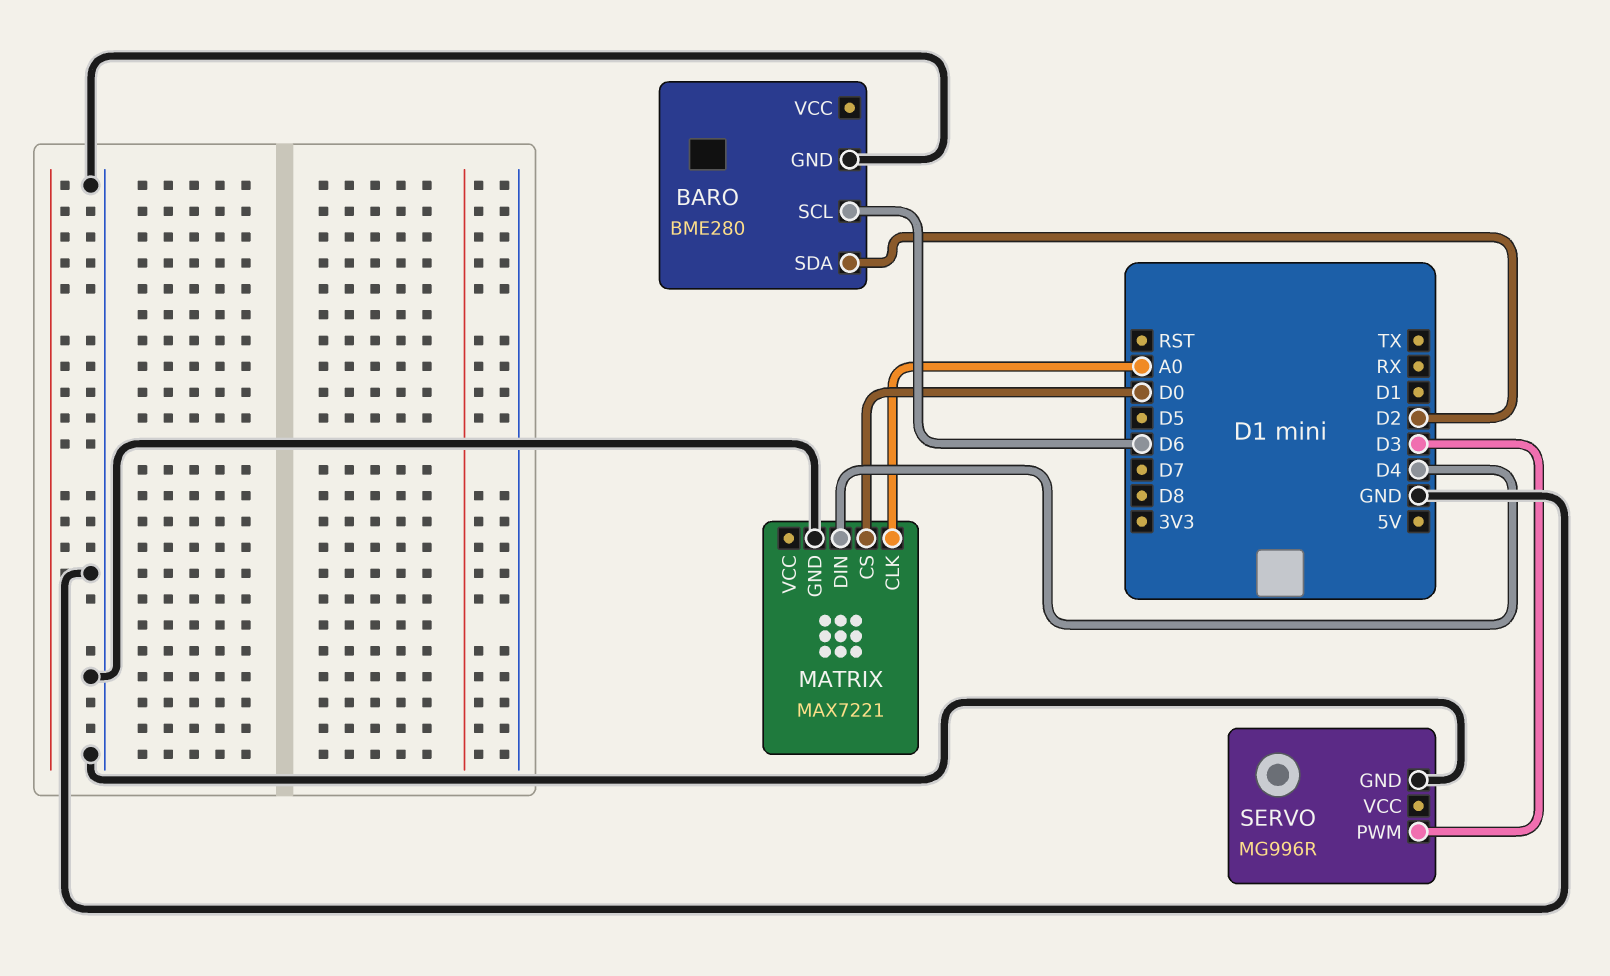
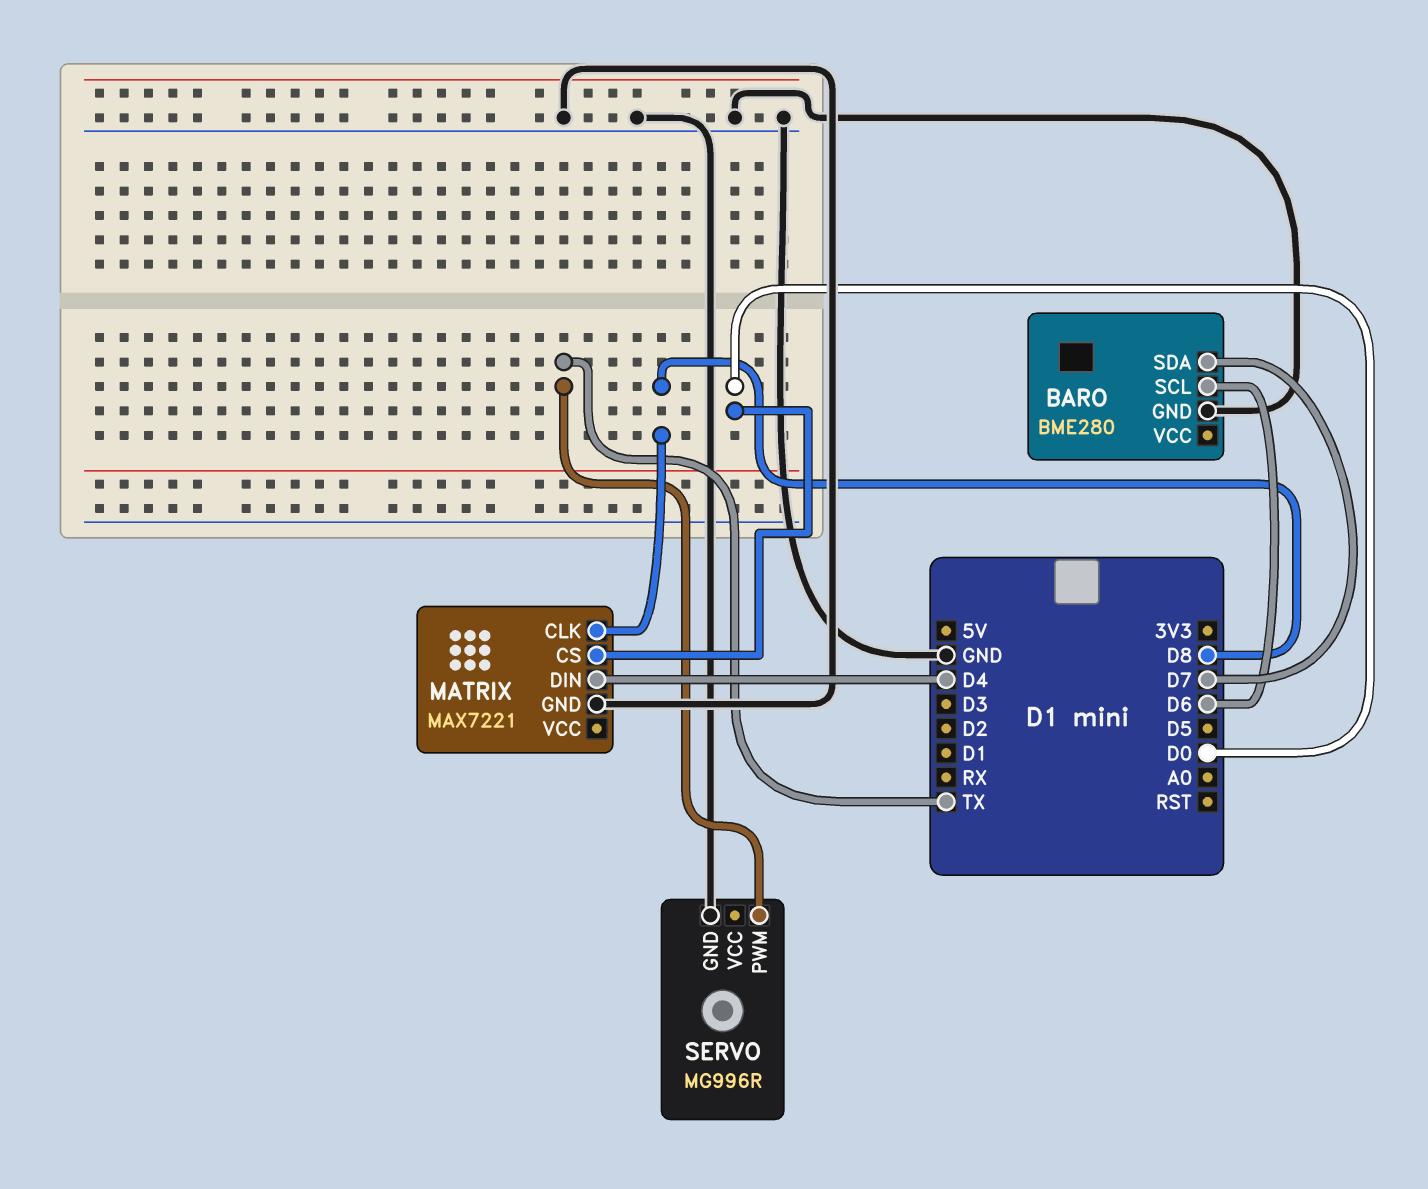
BARO pin SDA: D2 -> D7
MATRIX pin CLK: A0 -> D8
SERVO pin PWM: D3 -> TX

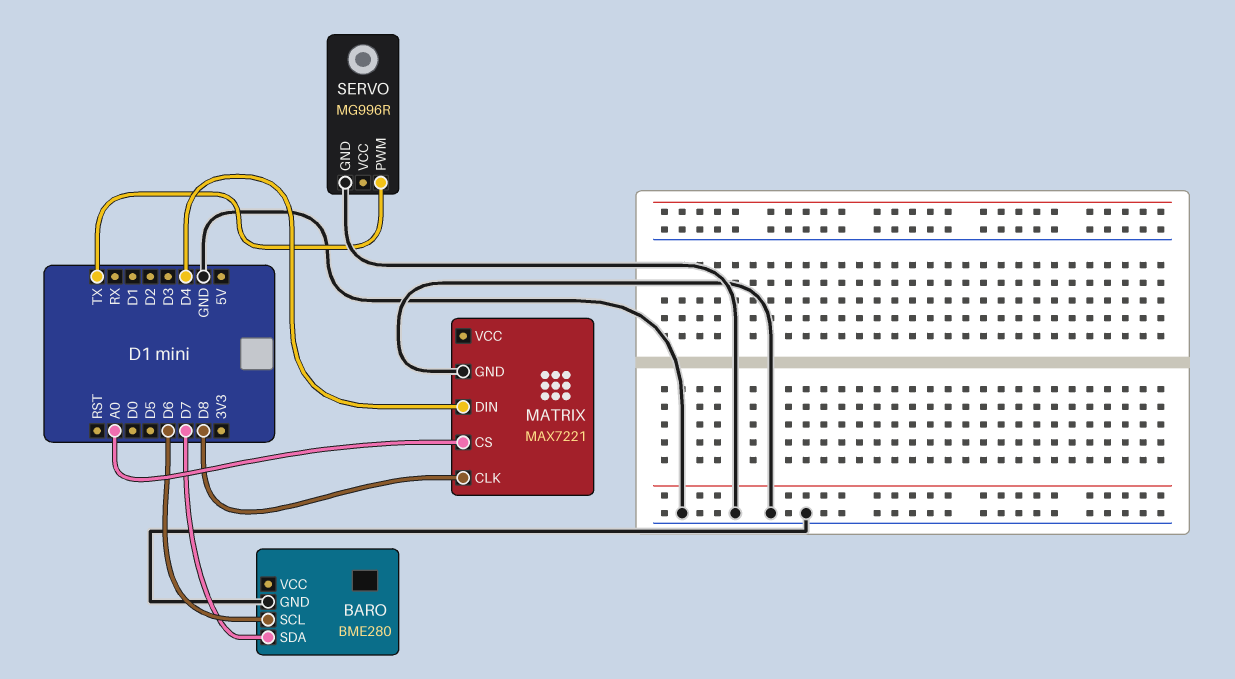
MATRIX pin CS: D0 -> A0

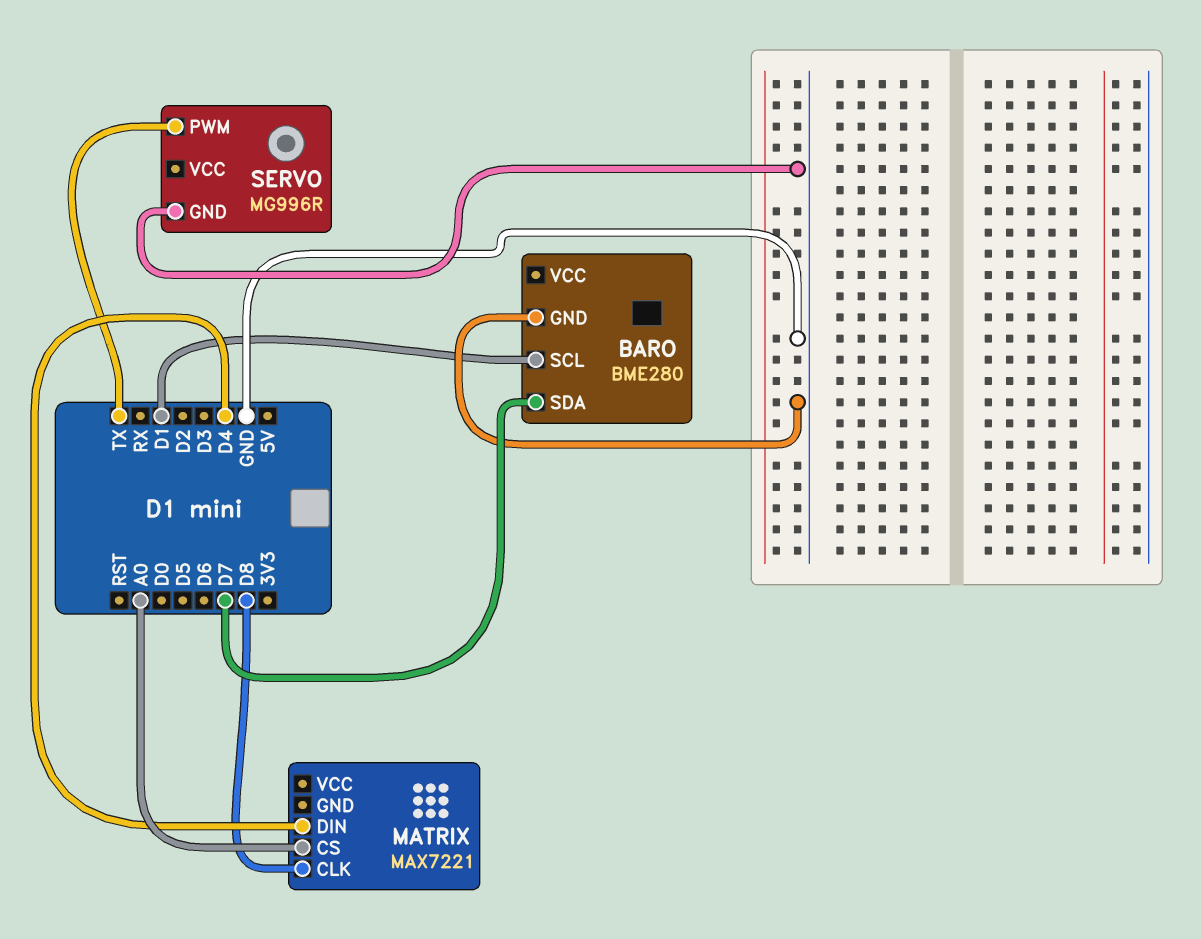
BARO pin SCL: D6 -> D1
MATRIX pin GND: GND -> none

